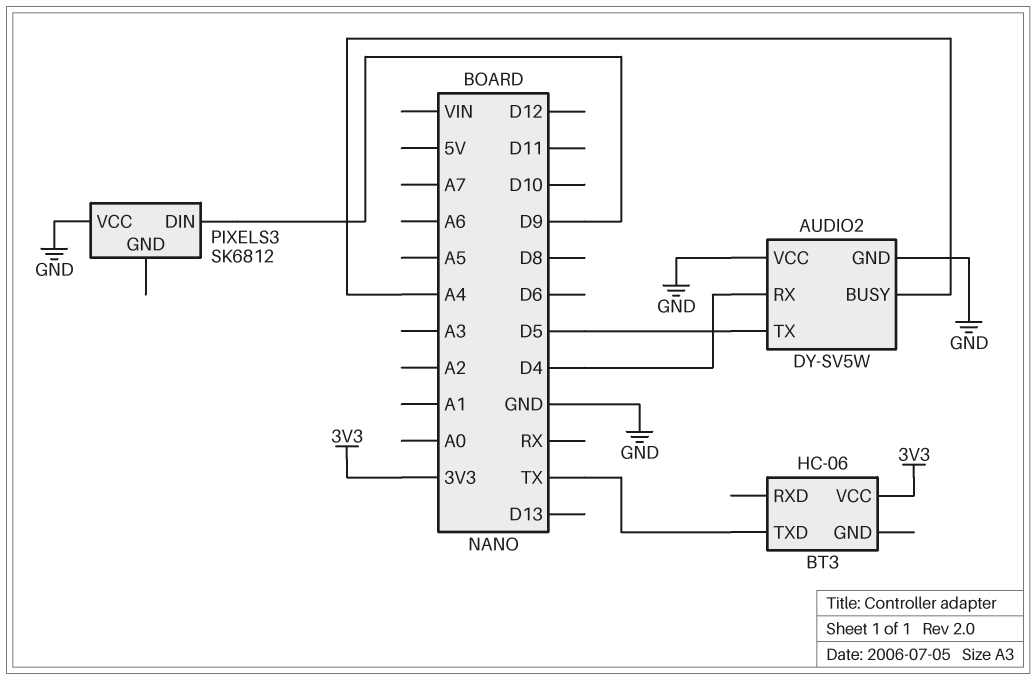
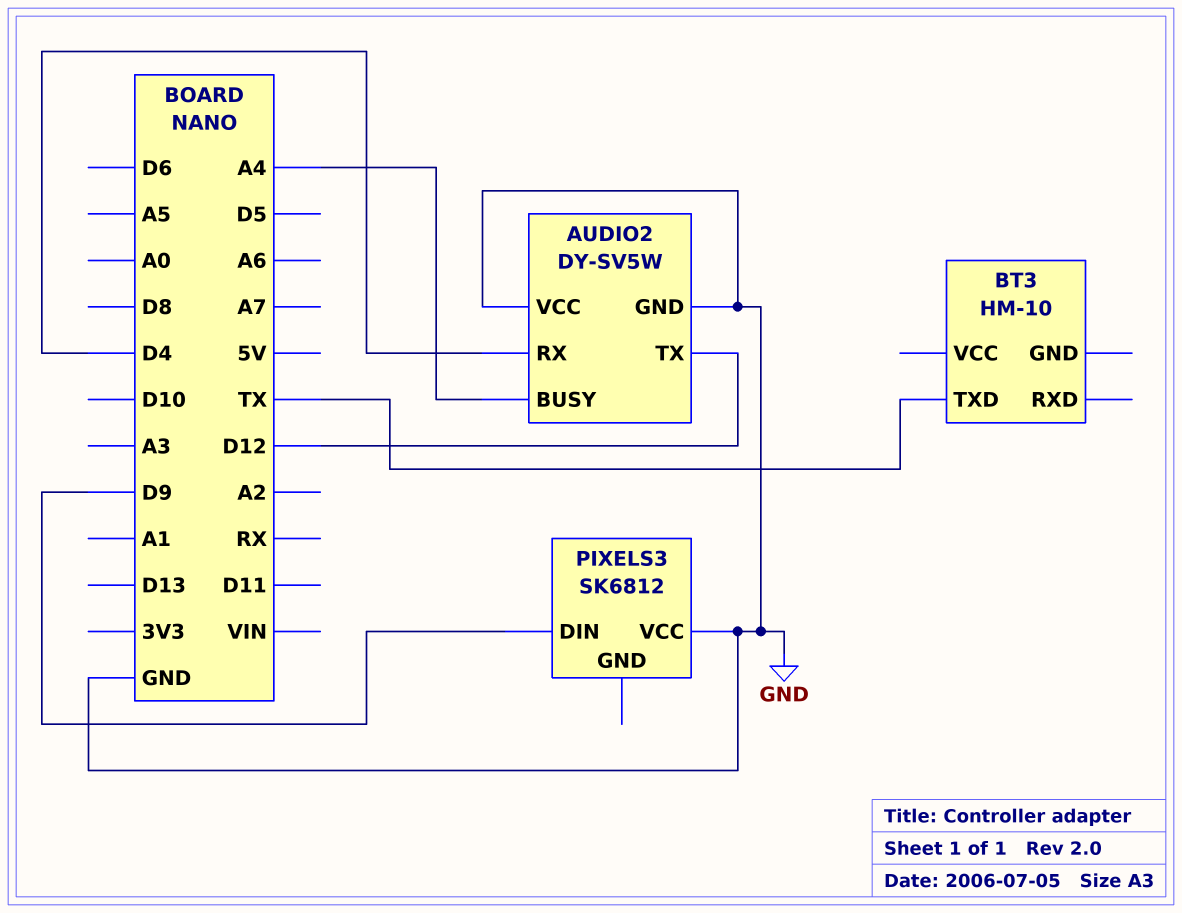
AUDIO2 pin TX: D5 -> D12
BT3: HC-06 -> HM-10
BT3 pin VCC: 3V3 -> none

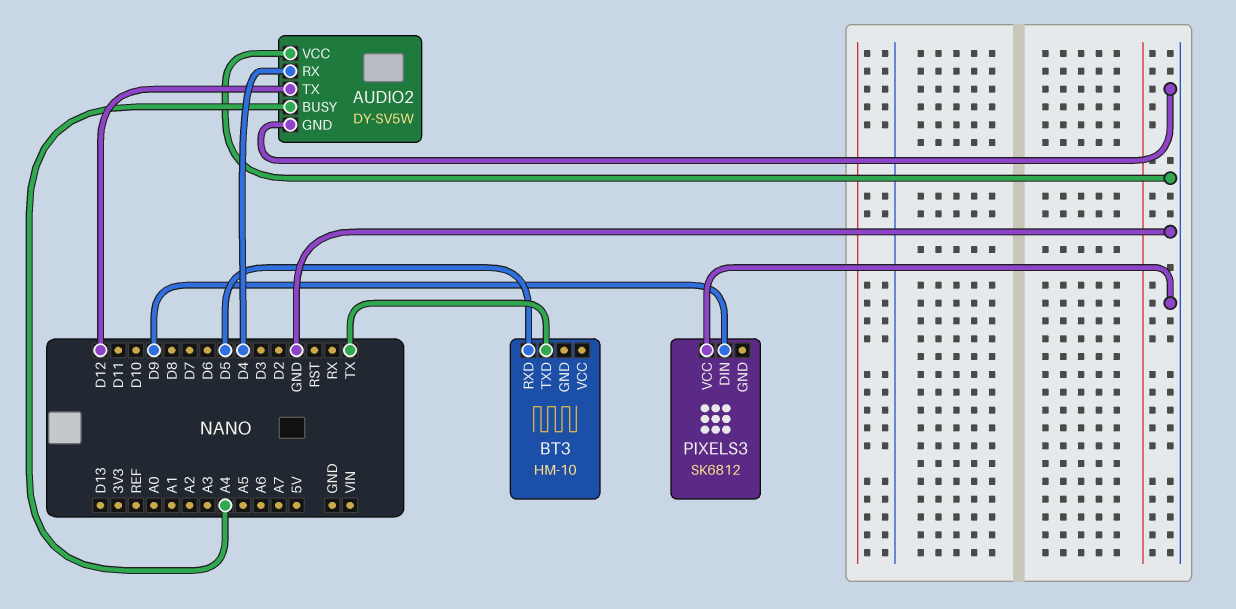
BT3 pin RXD: none -> D5

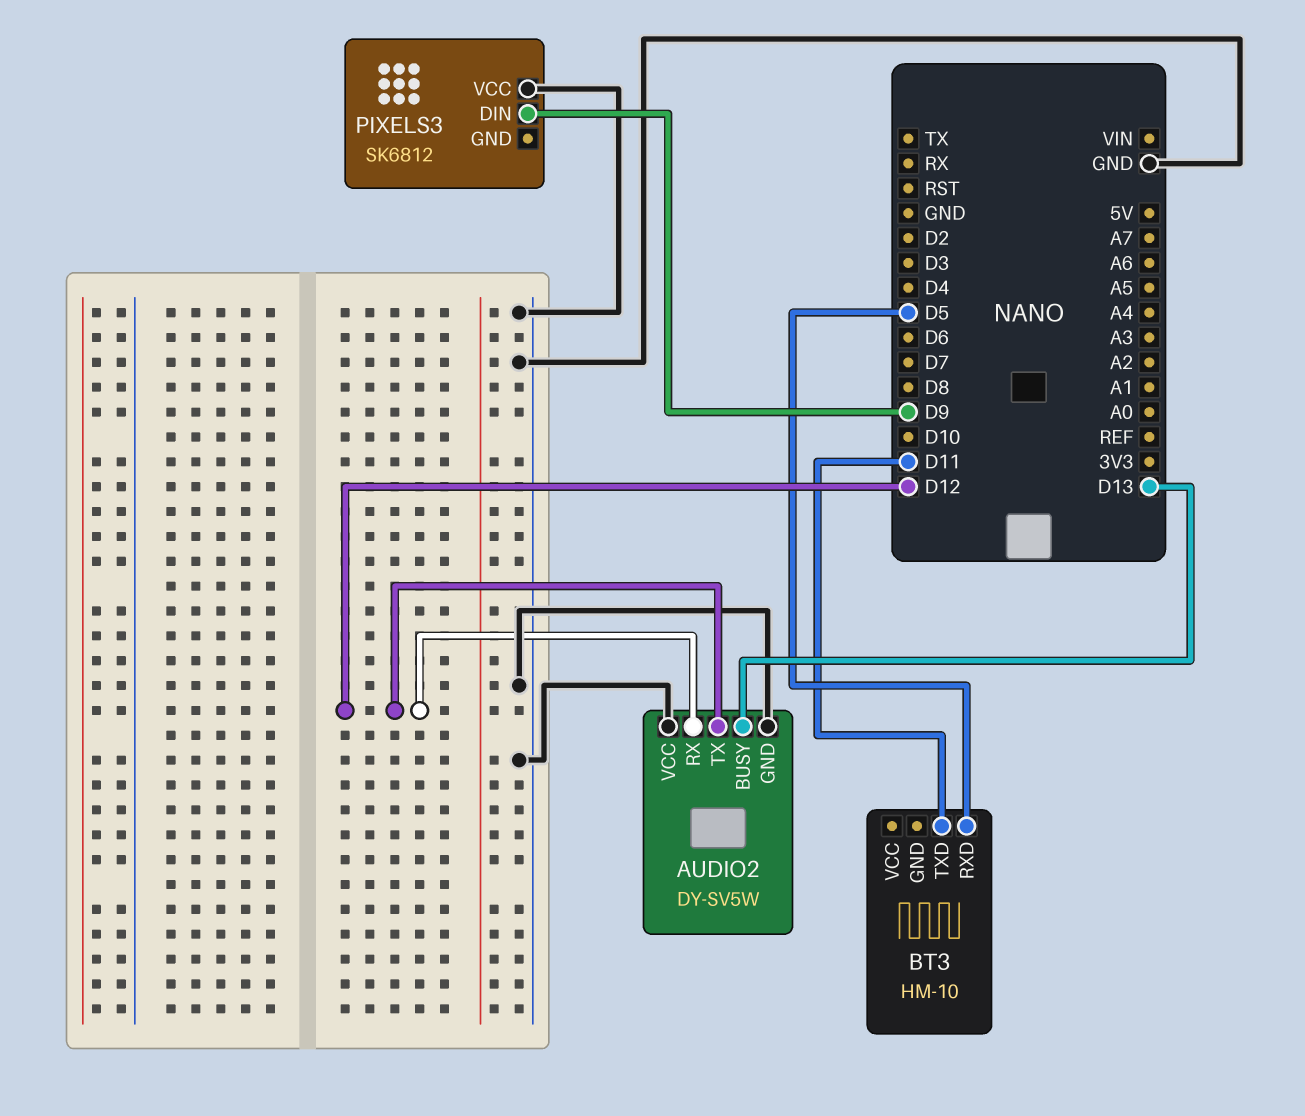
AUDIO2 pin BUSY: A4 -> D13
AUDIO2 pin RX: D4 -> D12
BT3 pin TXD: TX -> D11

